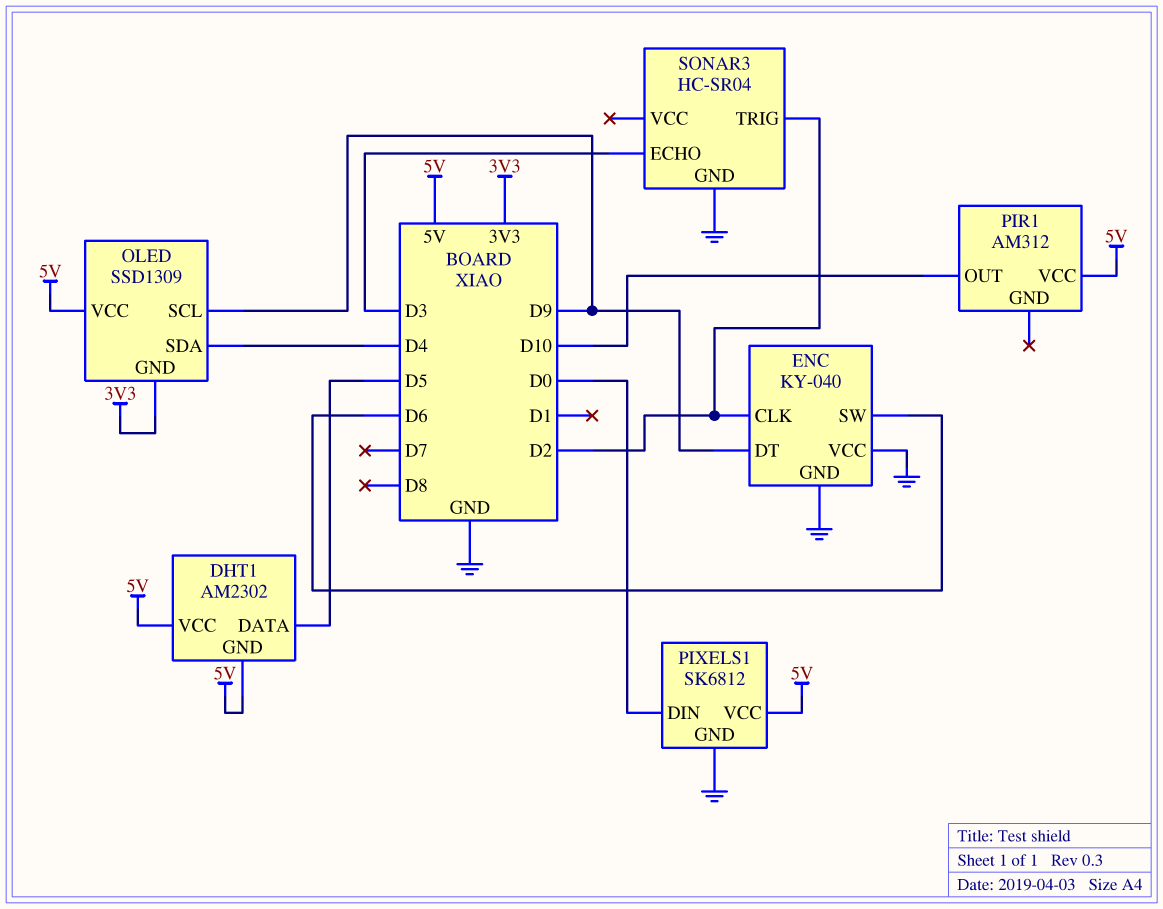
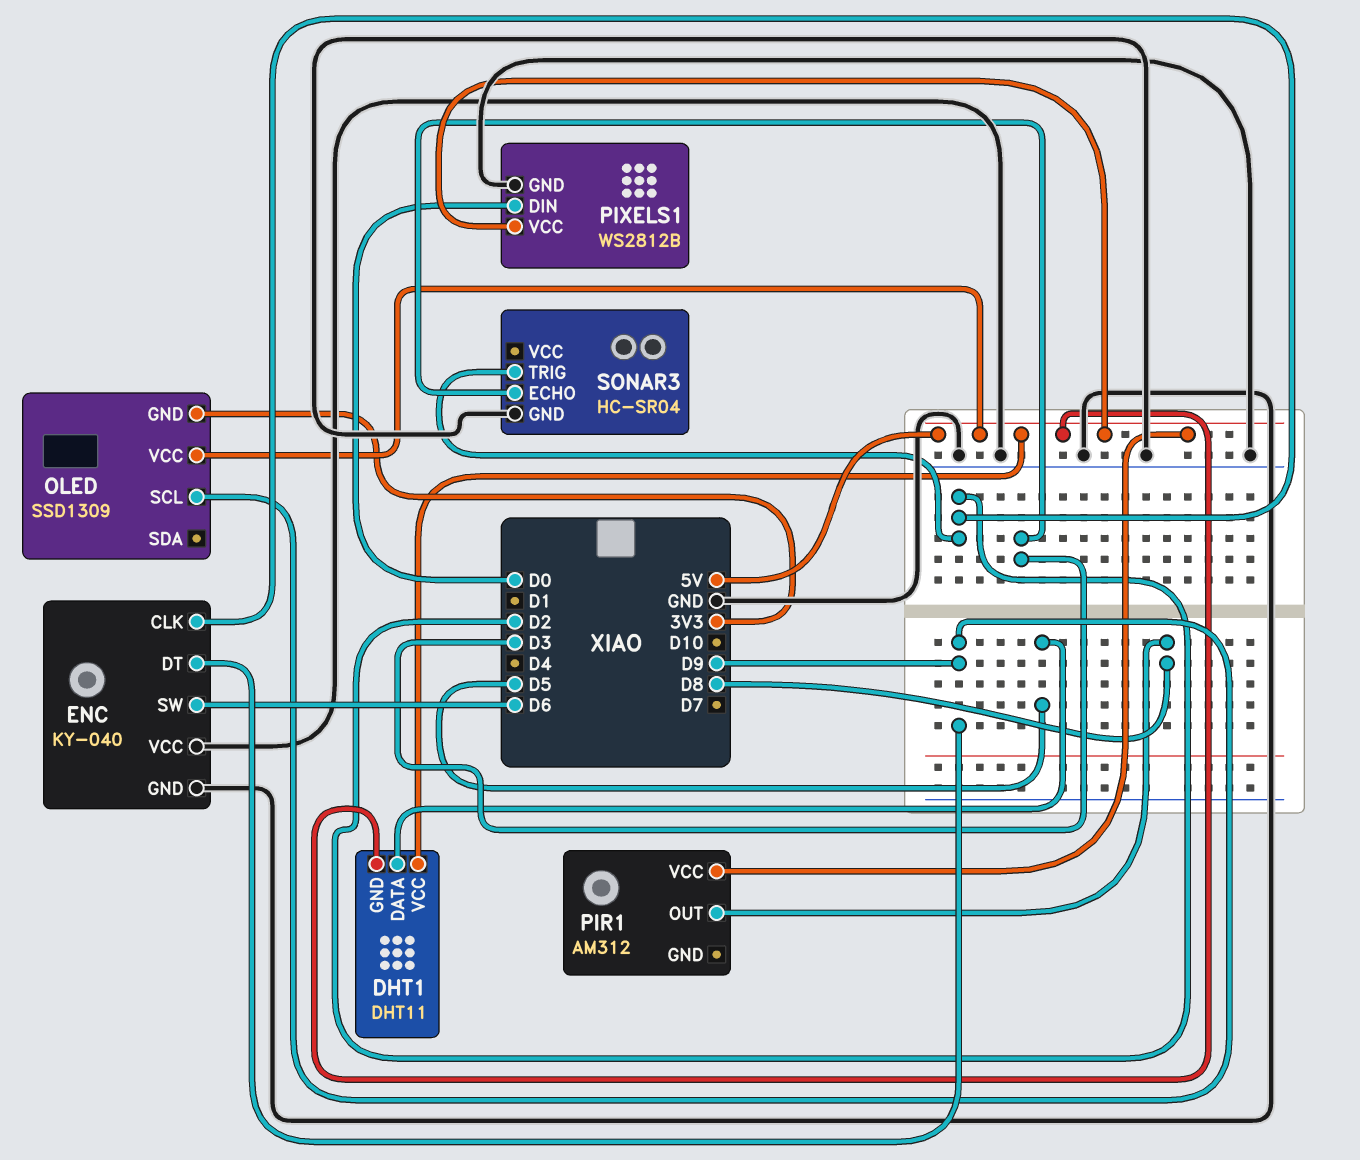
DHT1: AM2302 -> DHT11
OLED pin SDA: D4 -> none
PIR1 pin OUT: D10 -> D8
PIXELS1: SK6812 -> WS2812B

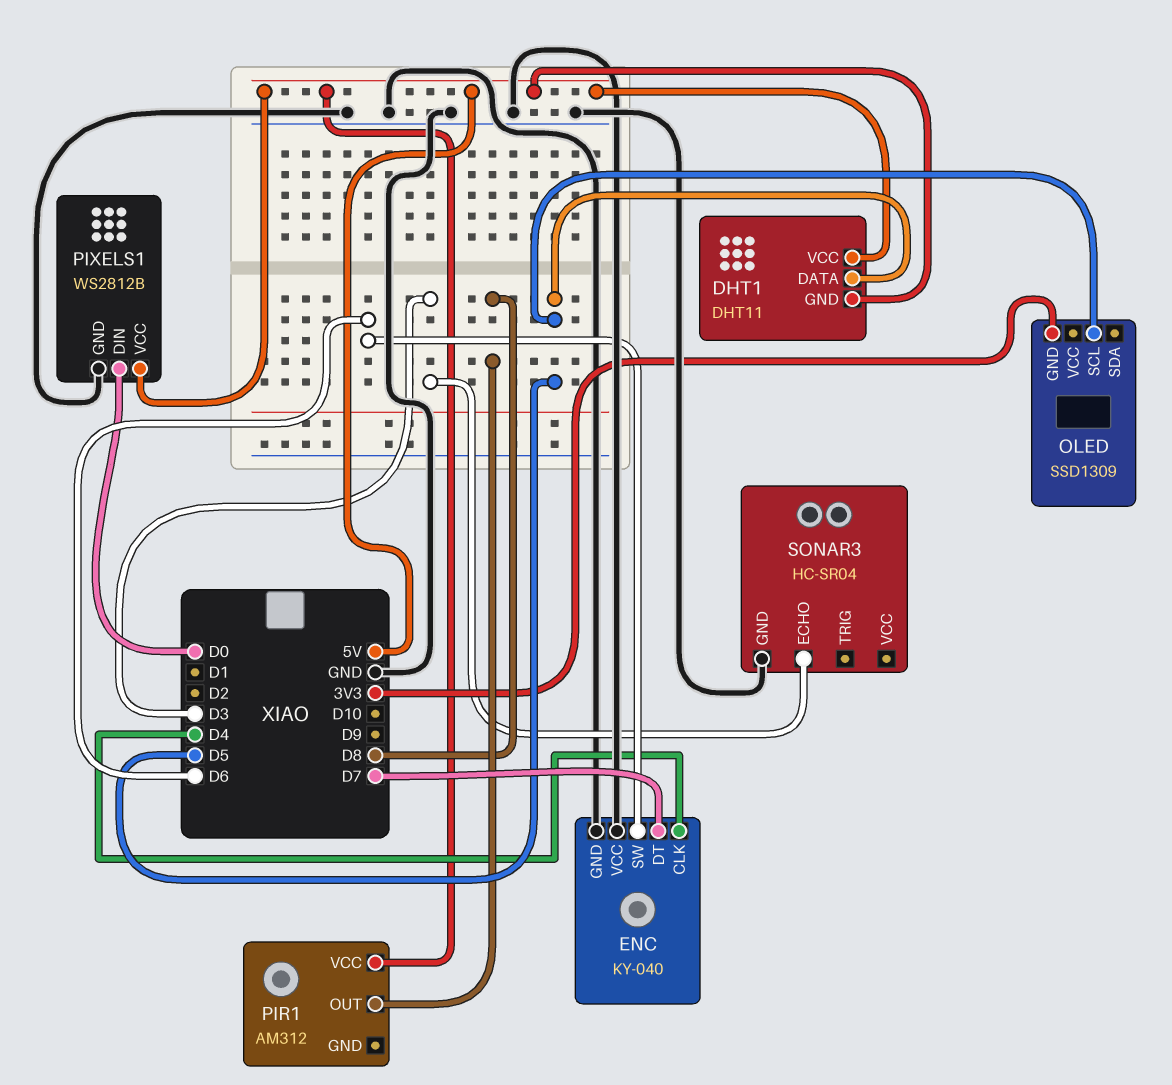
ENC pin CLK: D2 -> D4
ENC pin DT: D9 -> D7
OLED pin SCL: D9 -> D5
OLED pin VCC: 5V -> none
SONAR3 pin TRIG: D2 -> none

